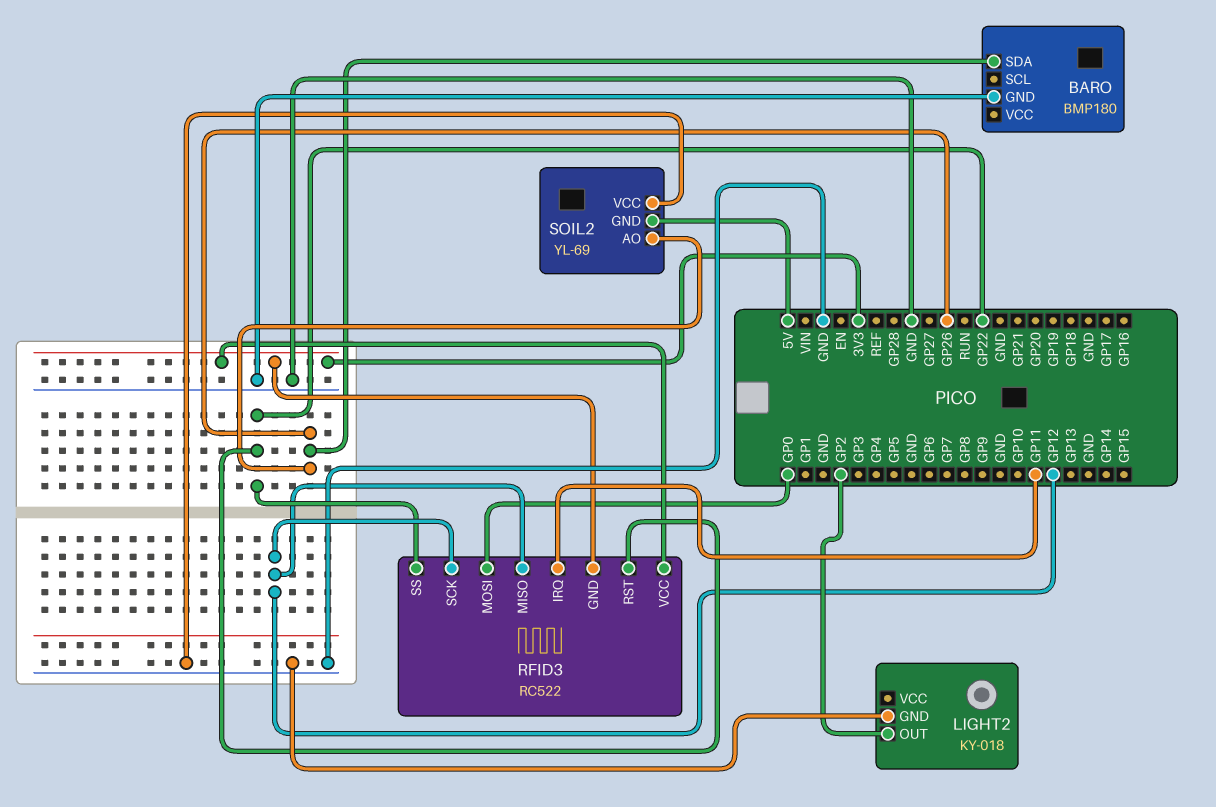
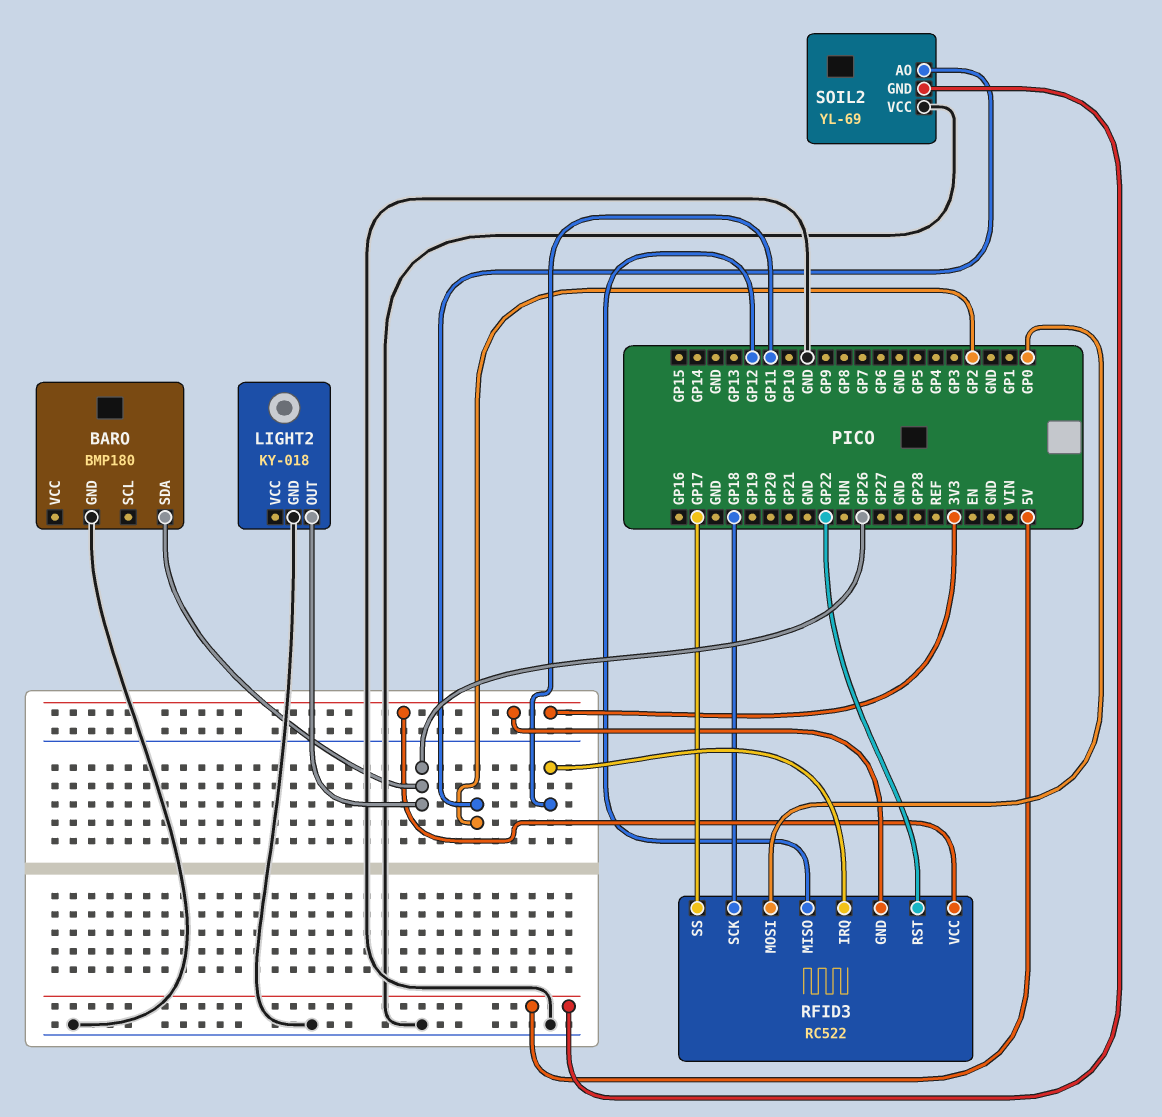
LIGHT2 pin OUT: GP2 -> GP26
RFID3 pin SCK: GP12 -> GP18
RFID3 pin SS: GP22 -> GP17
SOIL2 pin AO: GP26 -> GP2

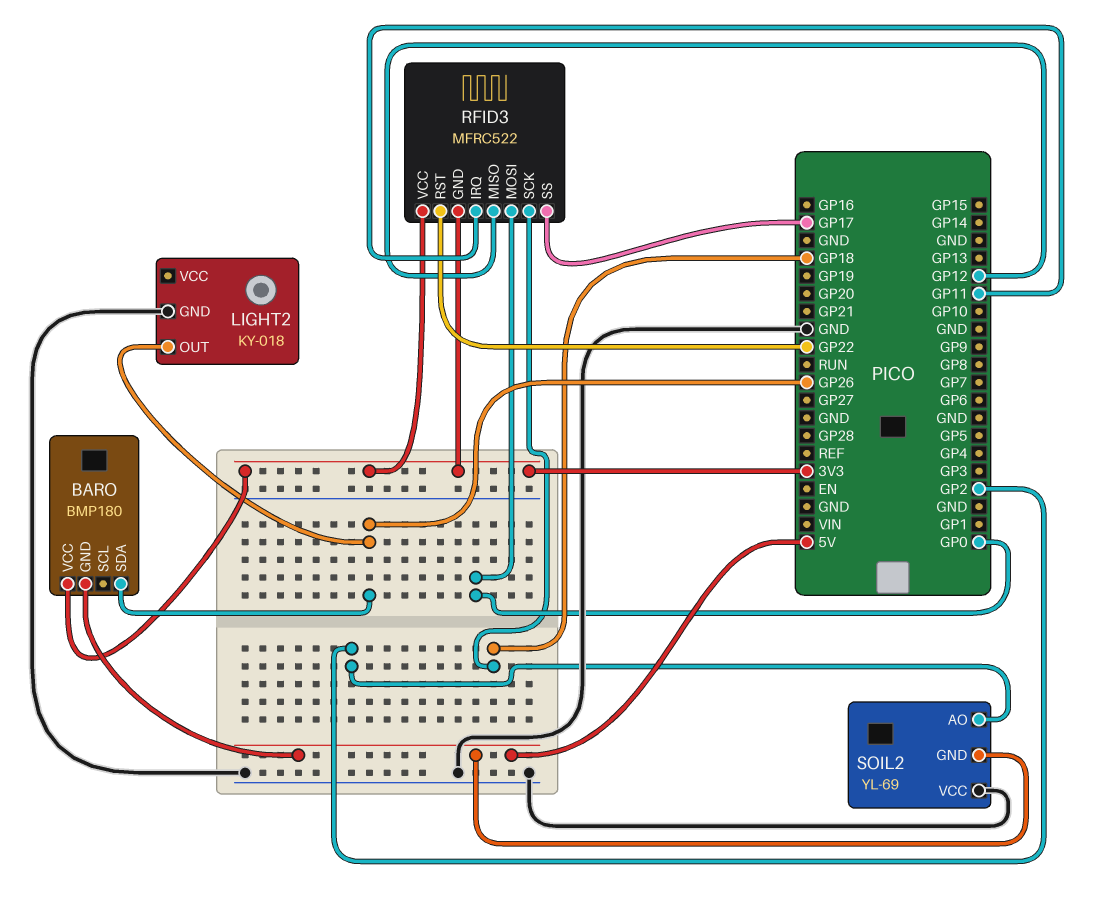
BARO pin GND: GND -> 5V
BARO pin VCC: none -> 3V3
RFID3: RC522 -> MFRC522

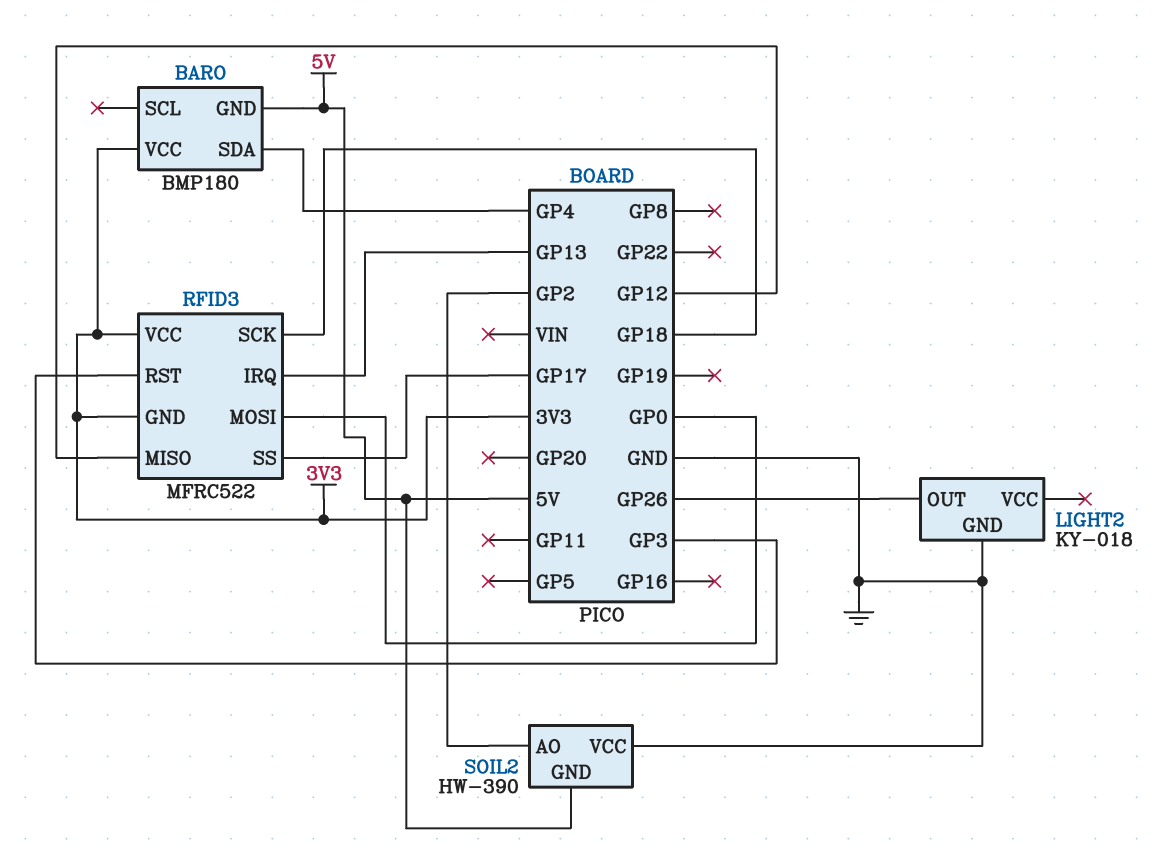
BARO pin SDA: GP26 -> GP4
RFID3 pin IRQ: GP11 -> GP13
RFID3 pin RST: GP22 -> GP3
SOIL2: YL-69 -> HW-390

